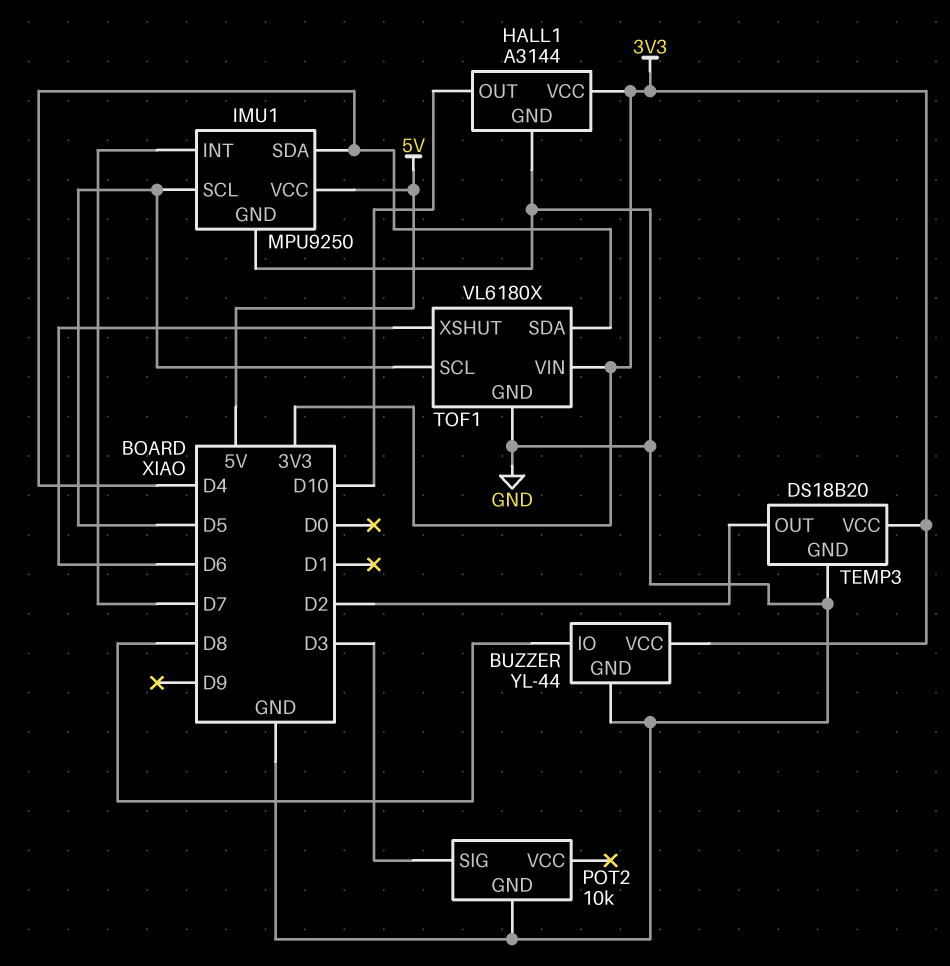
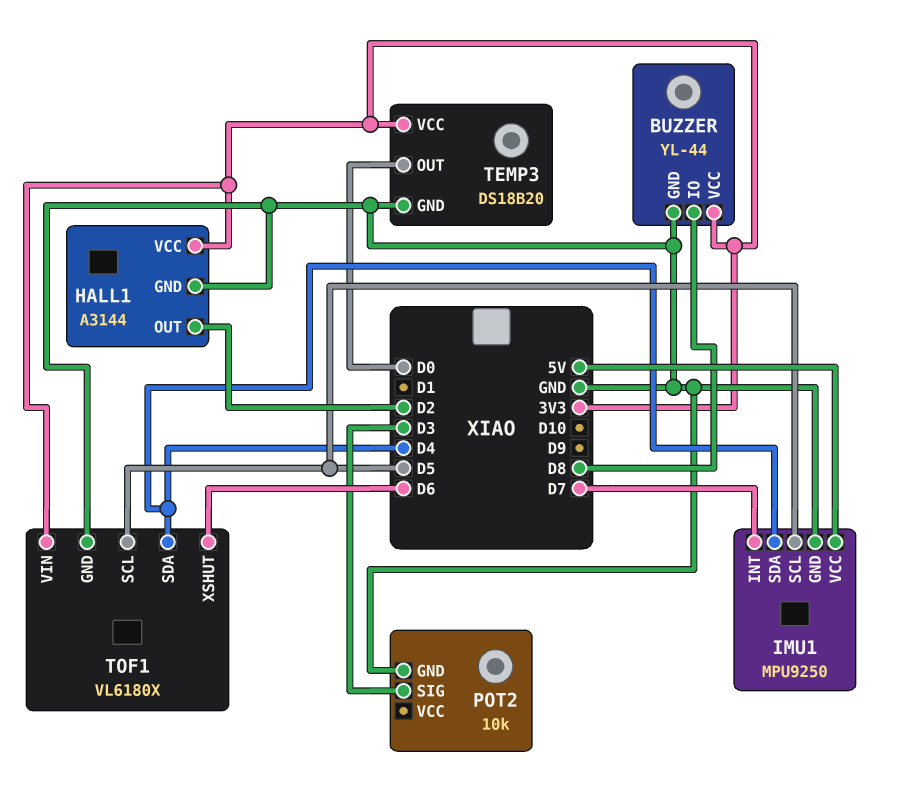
HALL1 pin OUT: D10 -> D2
TEMP3 pin OUT: D2 -> D0

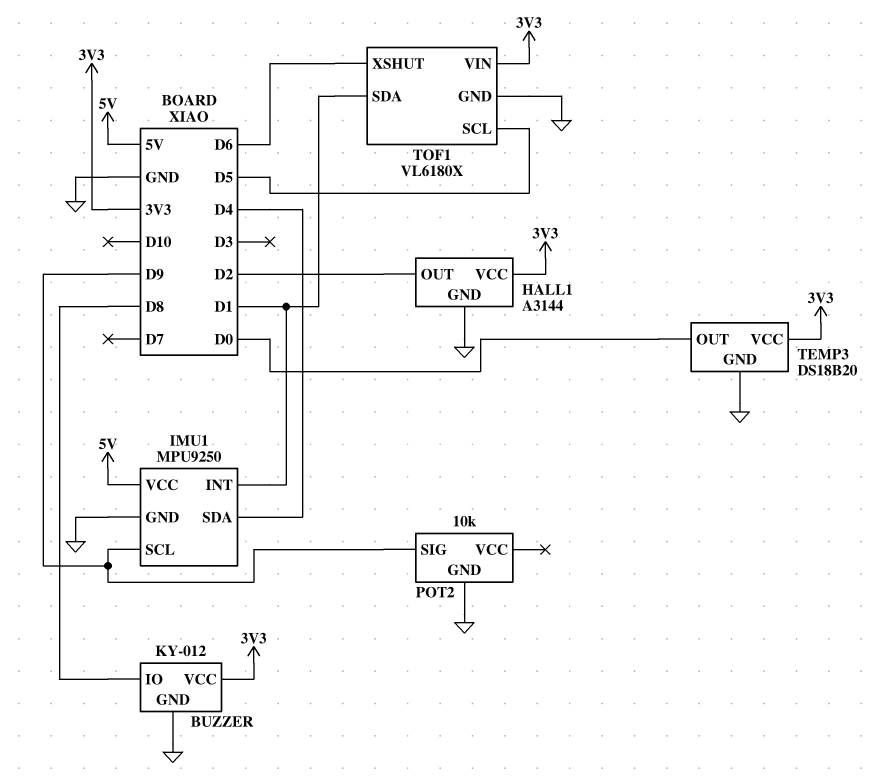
BUZZER: YL-44 -> KY-012
IMU1 pin INT: D7 -> D1
IMU1 pin SCL: D5 -> D9
POT2 pin SIG: D3 -> D9
TOF1 pin SDA: D4 -> D1

